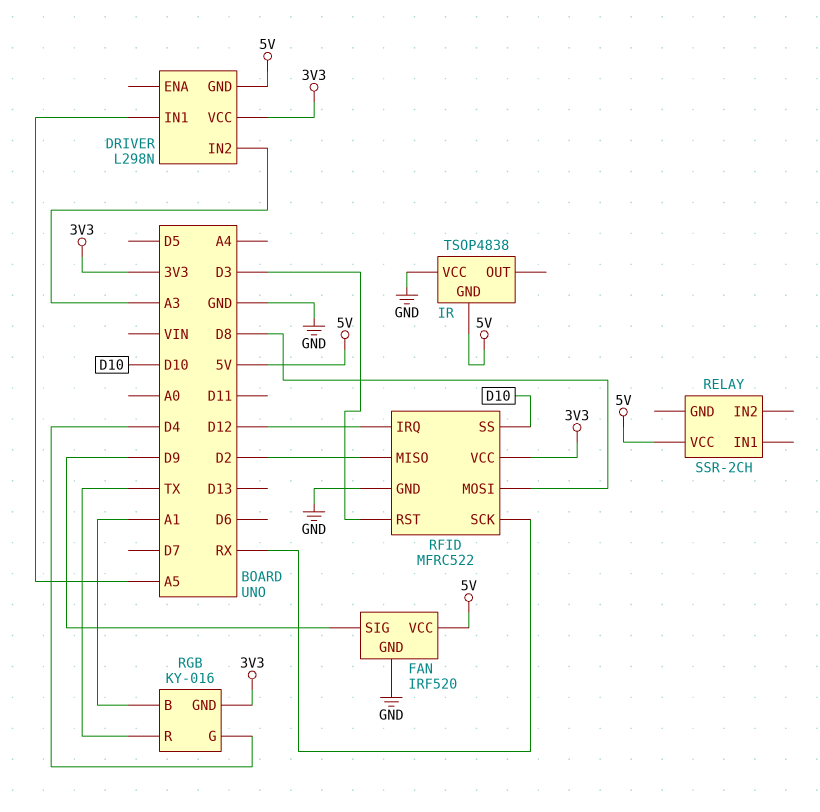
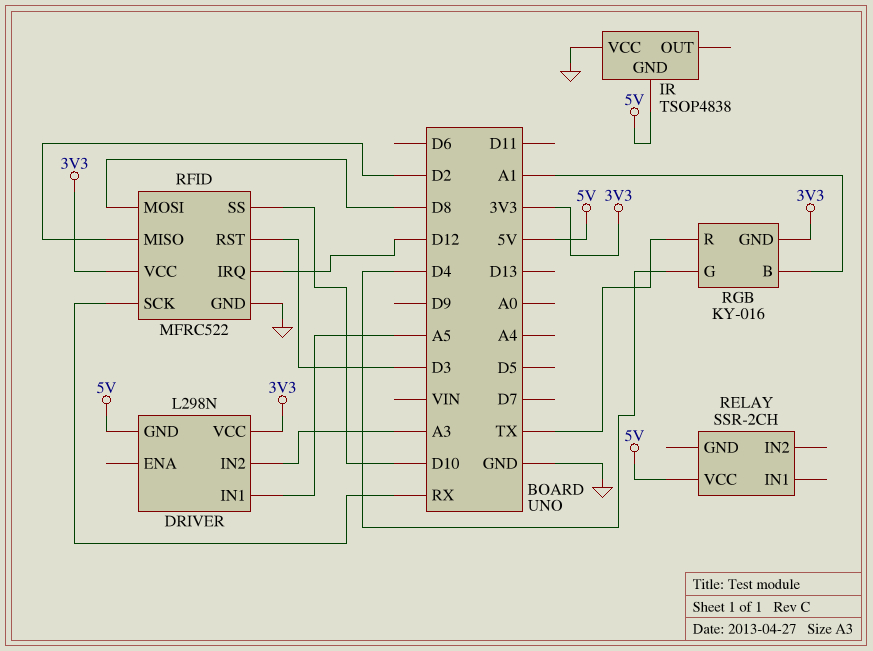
FAN: IRF520 -> none
FAN pin GND: GND -> none
FAN pin SIG: D9 -> none
FAN pin VCC: 5V -> none

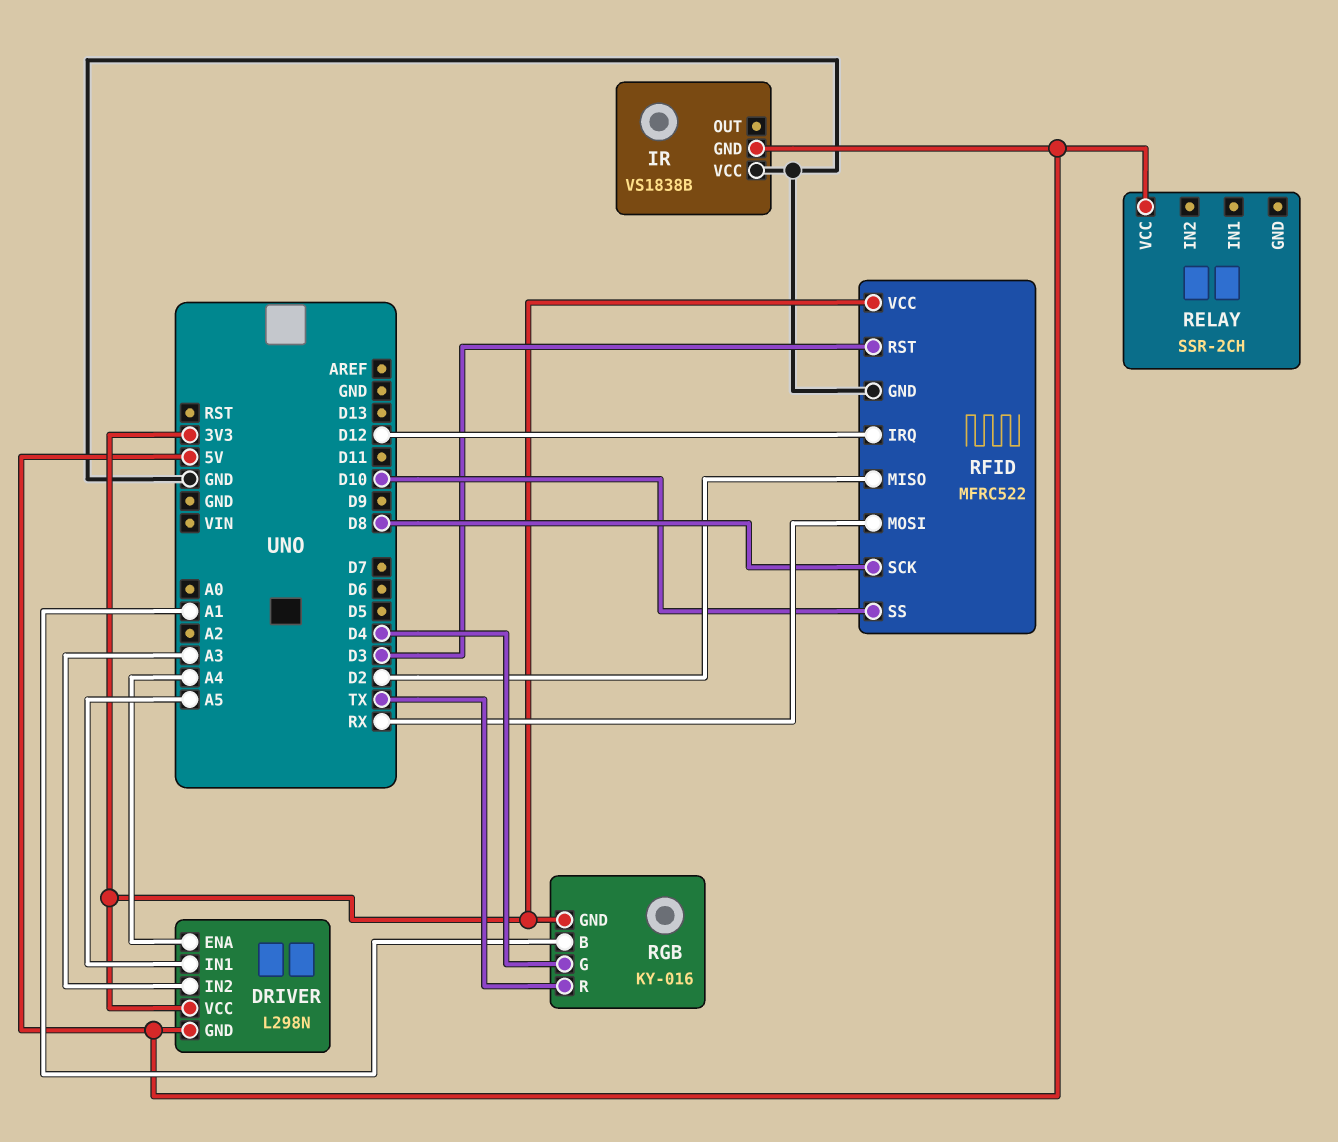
DRIVER pin ENA: none -> A4
IR: TSOP4838 -> VS1838B
RFID pin MOSI: D8 -> RX
RFID pin SCK: RX -> D8

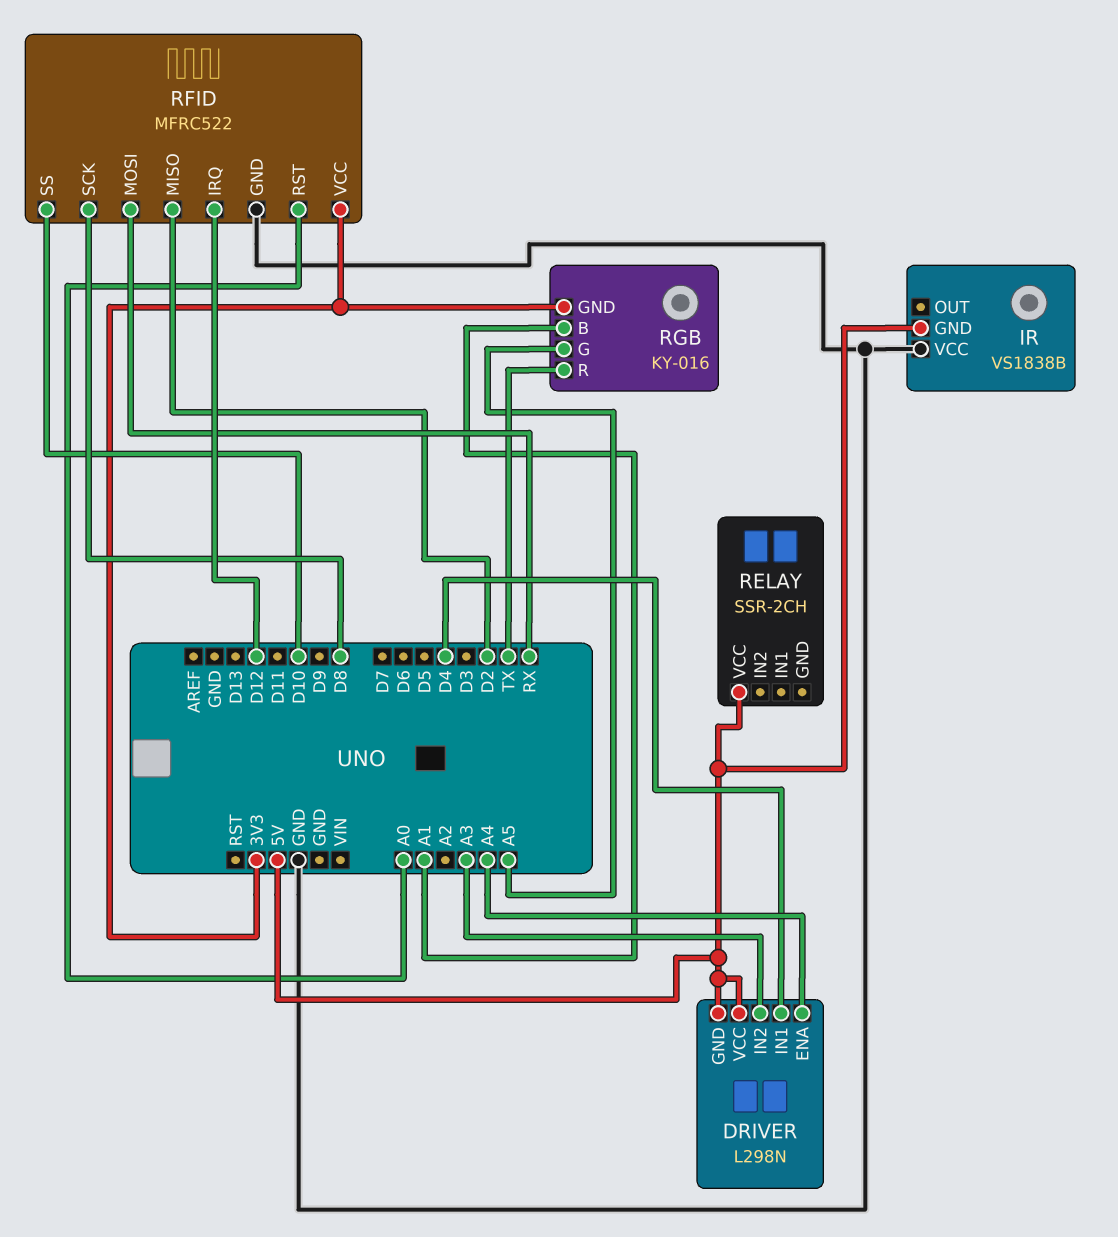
DRIVER pin IN1: A5 -> D4
DRIVER pin VCC: 3V3 -> 5V
RFID pin RST: D3 -> A0
RGB pin G: D4 -> A5

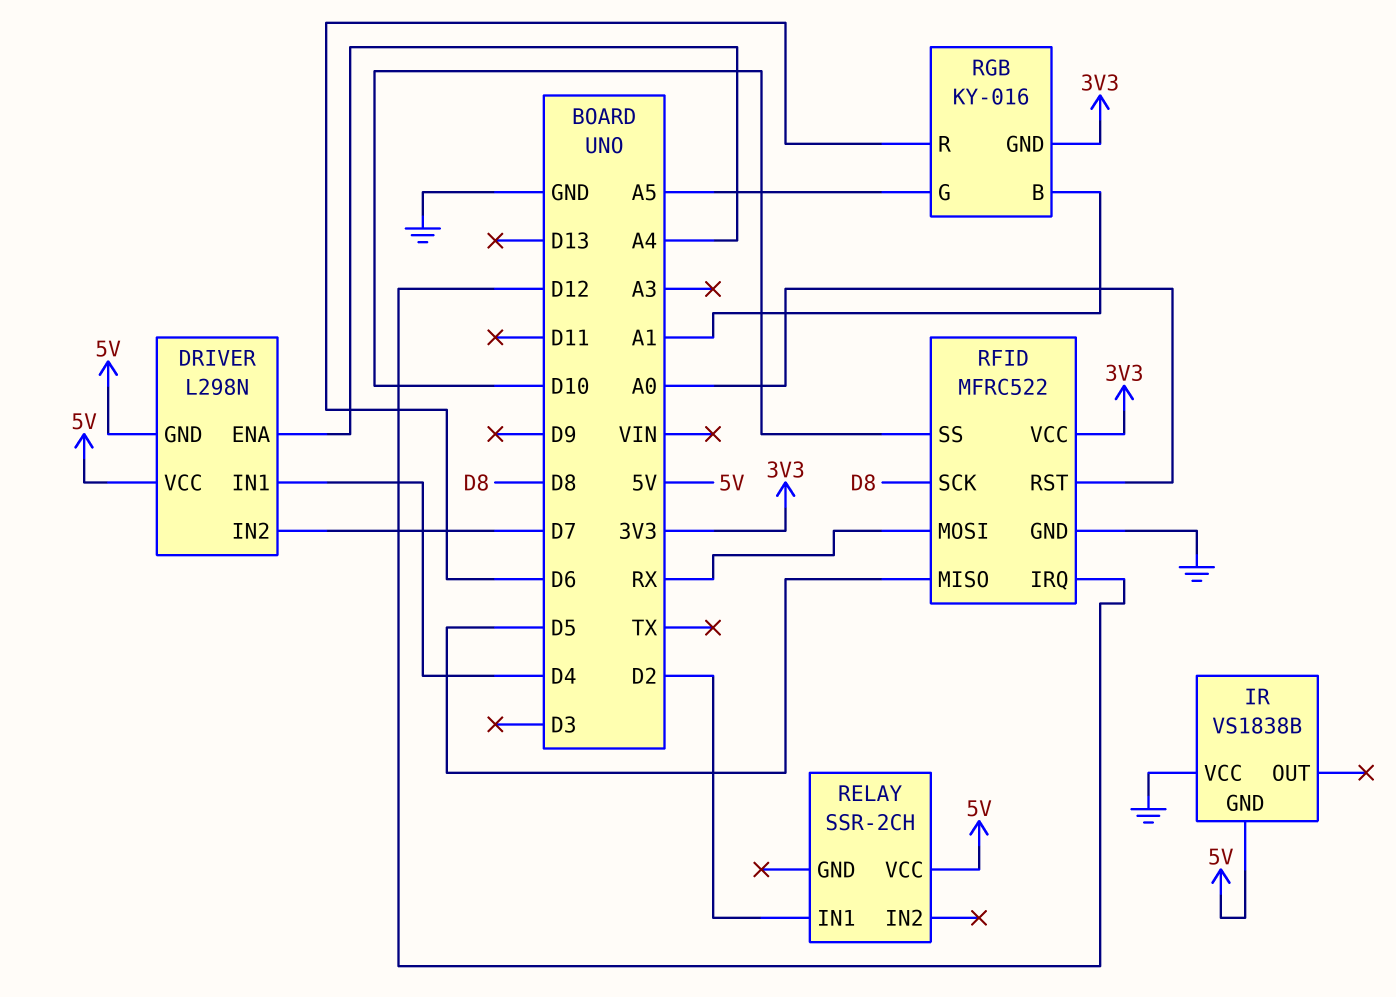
DRIVER pin IN2: A3 -> D7
RELAY pin IN1: none -> D2
RFID pin MISO: D2 -> D5
RGB pin R: TX -> D6

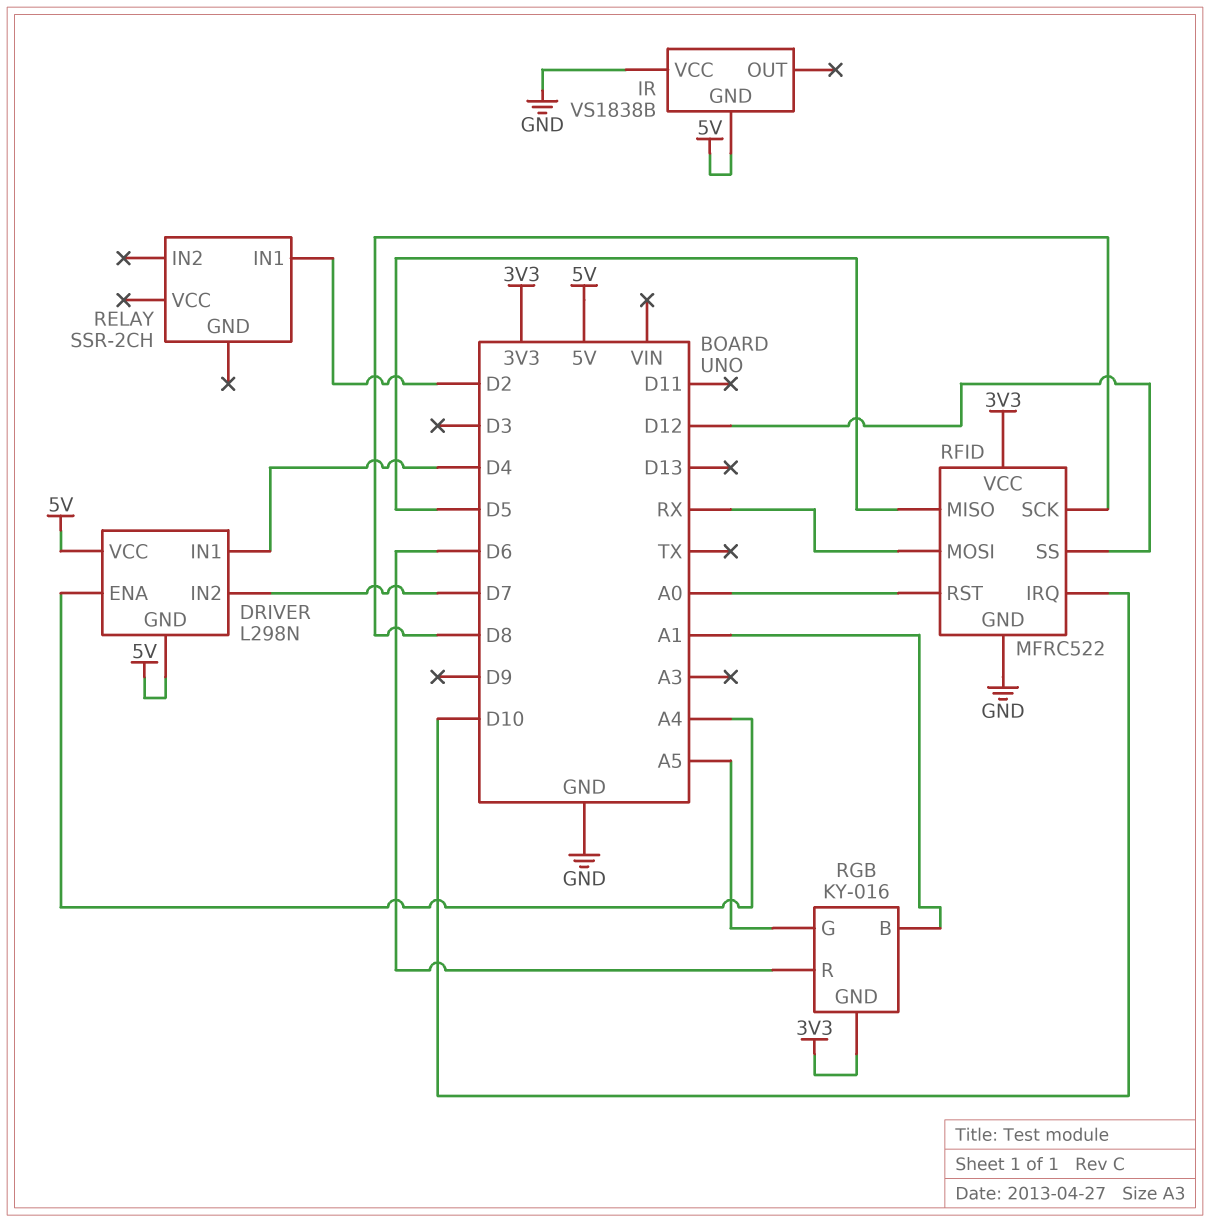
RELAY pin VCC: 5V -> none
RFID pin IRQ: D12 -> D10
RFID pin SS: D10 -> D12

